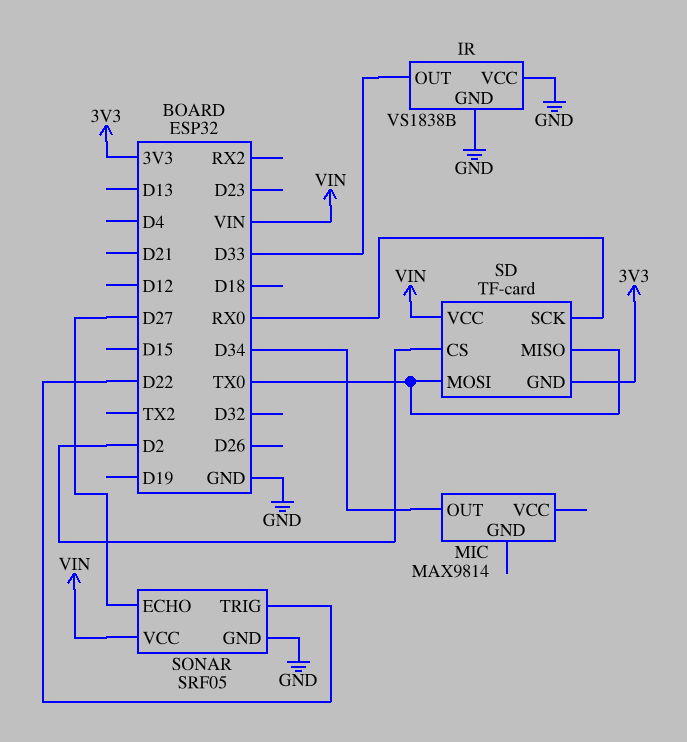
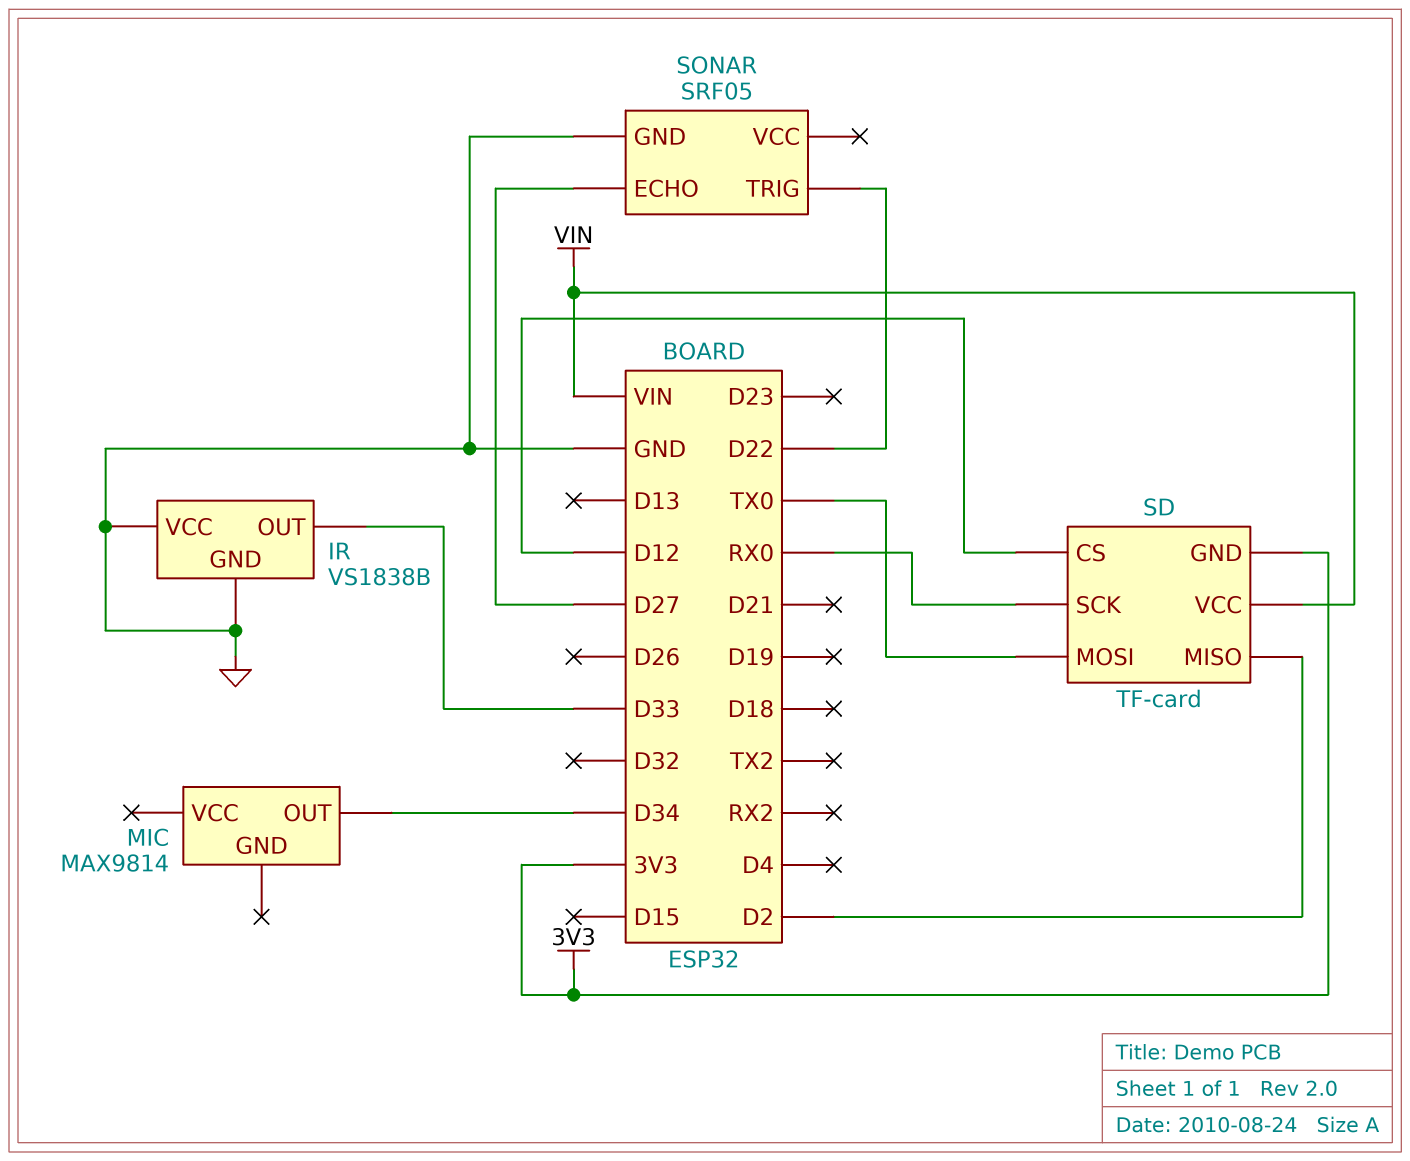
SD pin CS: D2 -> D12
SD pin MISO: TX0 -> D2
SONAR pin VCC: VIN -> none

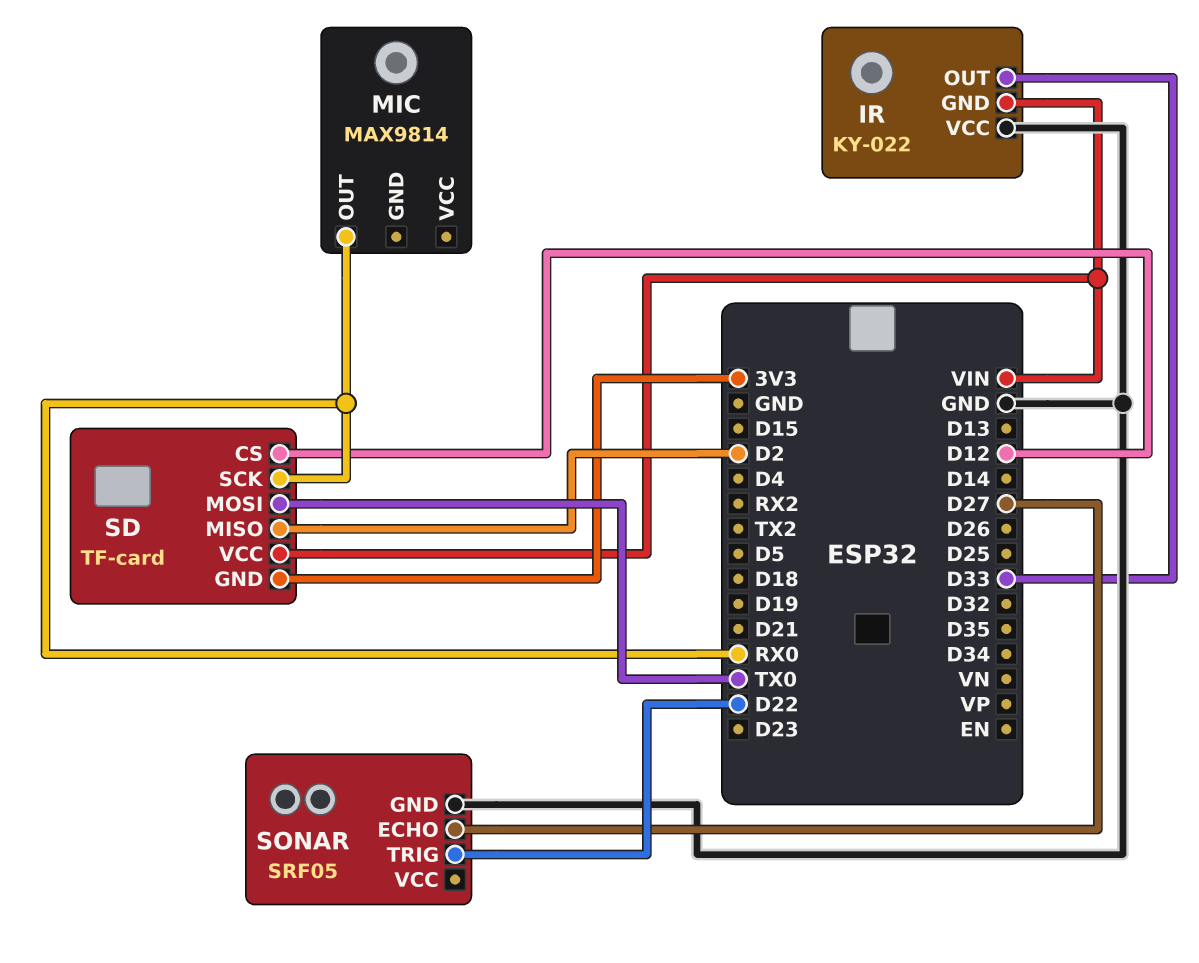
IR: VS1838B -> KY-022
IR pin GND: GND -> VIN
MIC pin OUT: D34 -> RX0

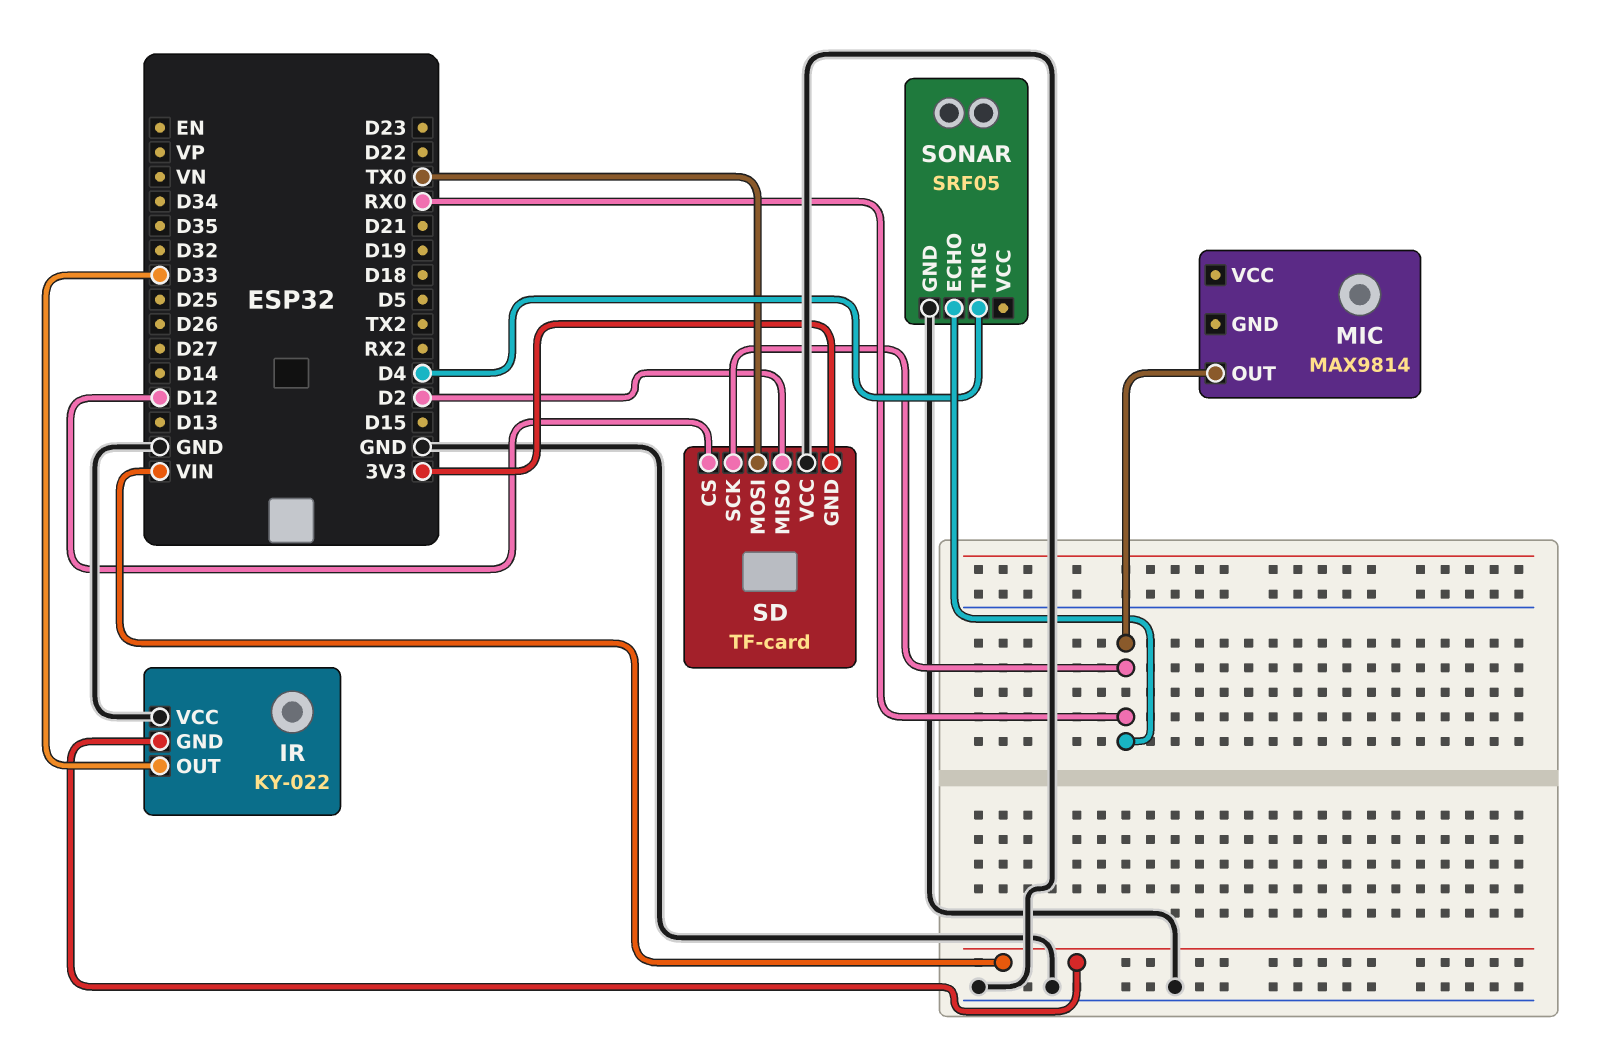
SD pin VCC: VIN -> GND
SONAR pin ECHO: D27 -> RX0
SONAR pin TRIG: D22 -> D4

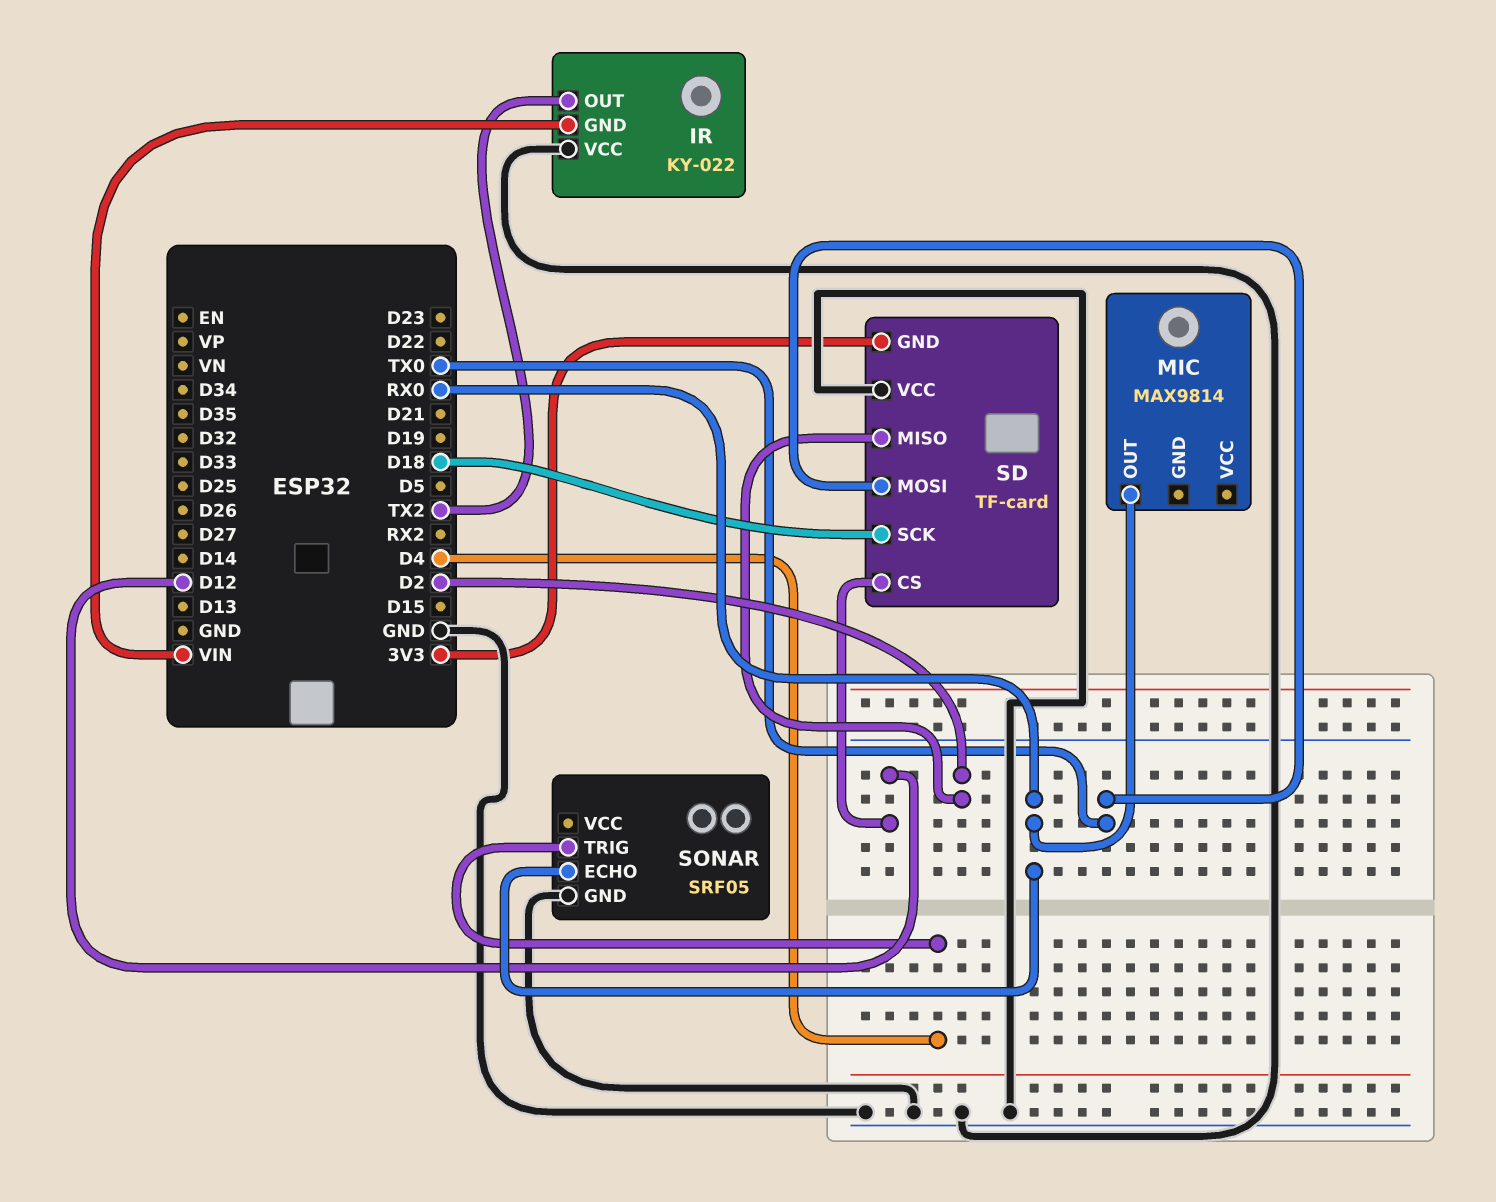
IR pin OUT: D33 -> TX2
SD pin SCK: RX0 -> D18

